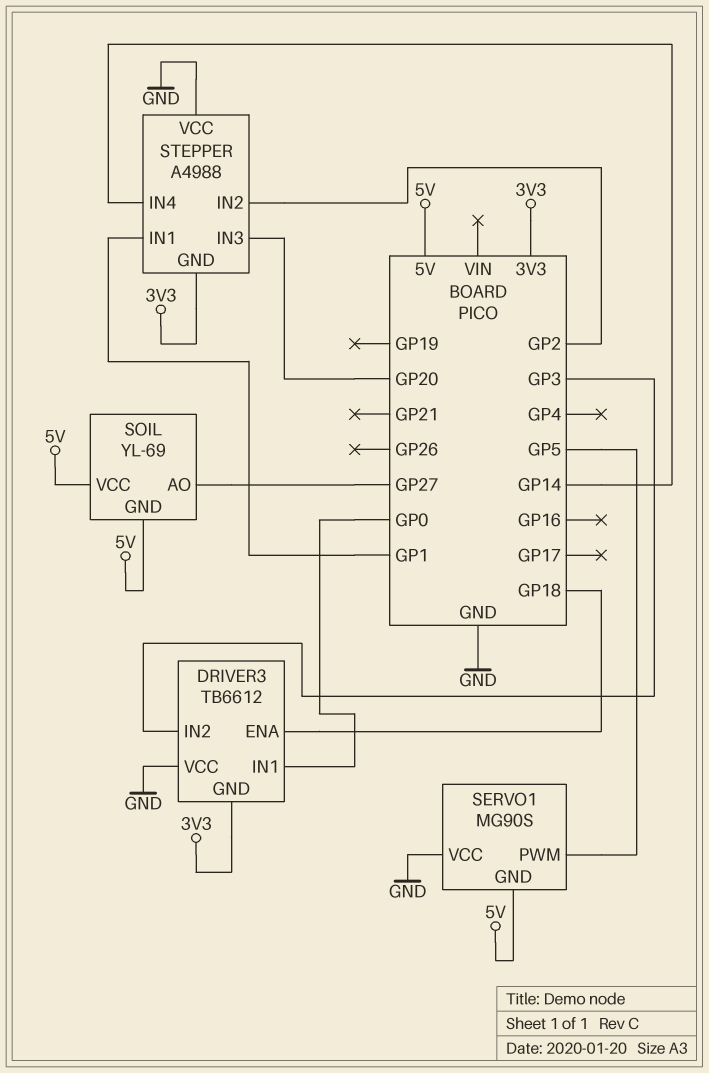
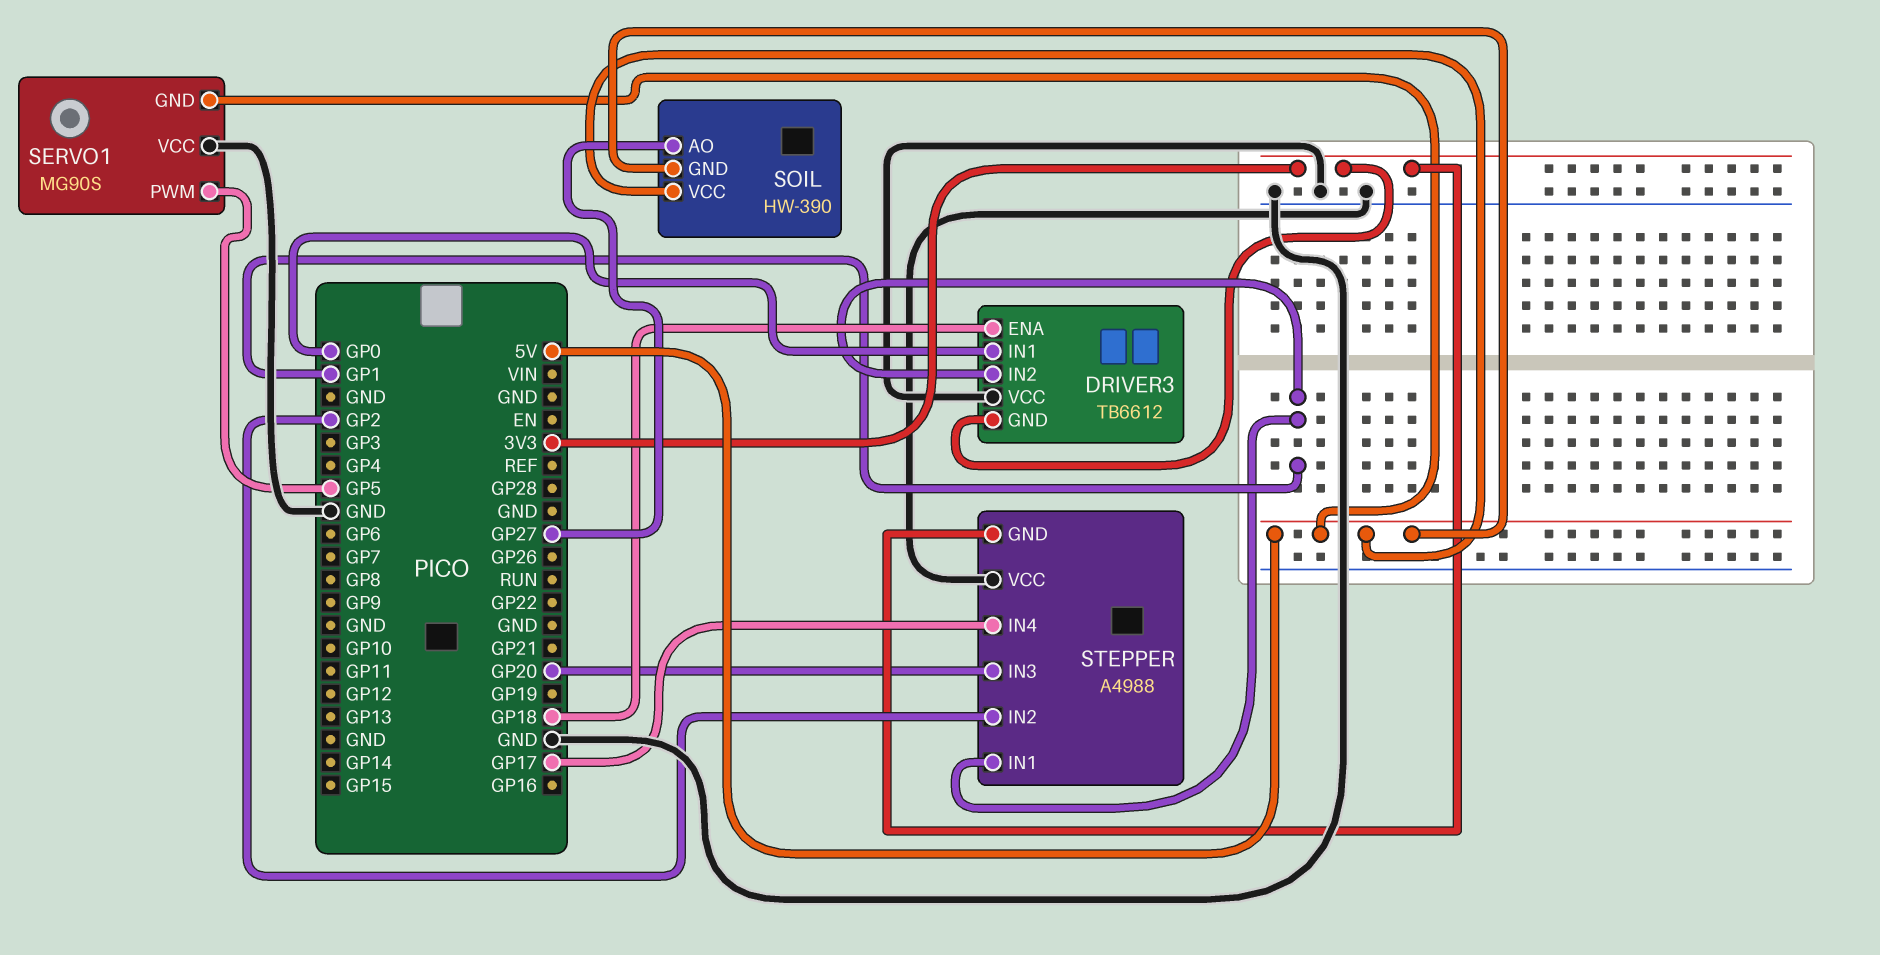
DRIVER3 pin IN2: GP3 -> GP1
SOIL: YL-69 -> HW-390
STEPPER pin IN4: GP14 -> GP17

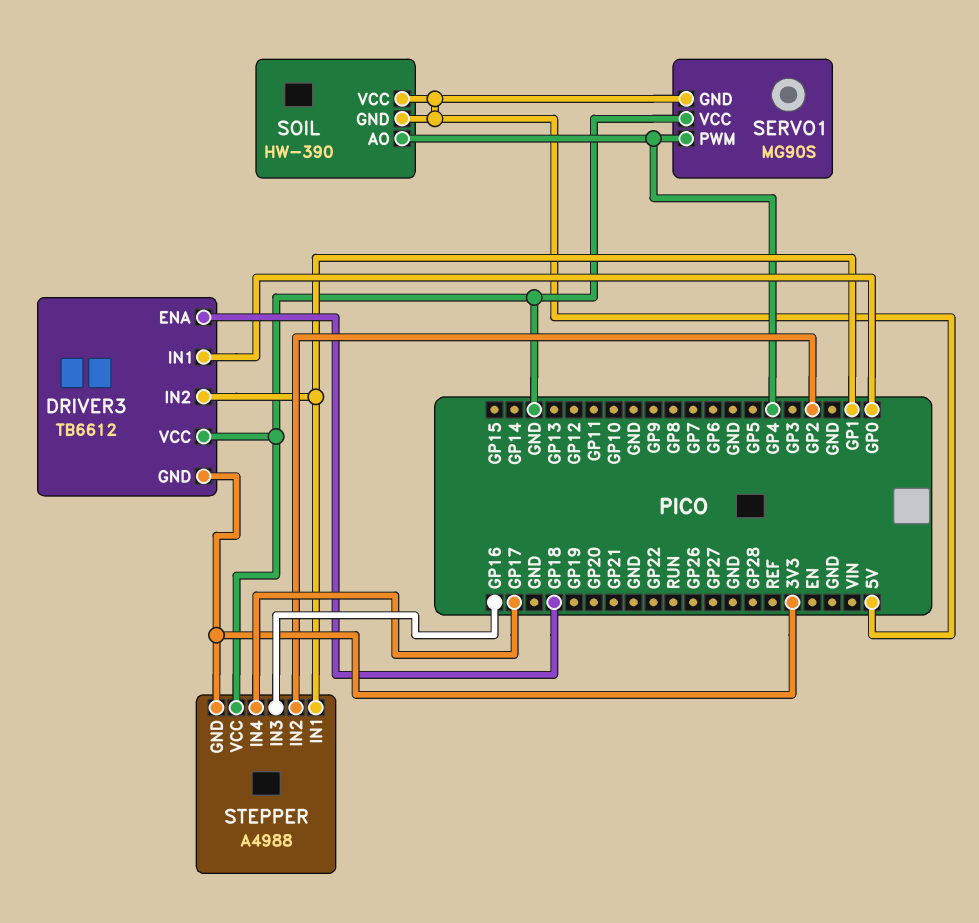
SERVO1 pin PWM: GP5 -> GP4
SOIL pin AO: GP27 -> GP4
STEPPER pin IN3: GP20 -> GP16

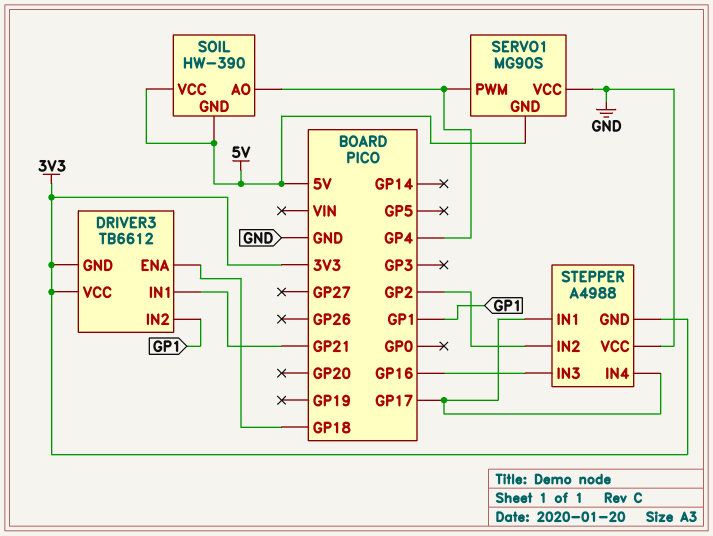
DRIVER3 pin IN1: GP0 -> GP21
DRIVER3 pin VCC: GND -> 3V3
STEPPER pin IN1: GP1 -> GP17

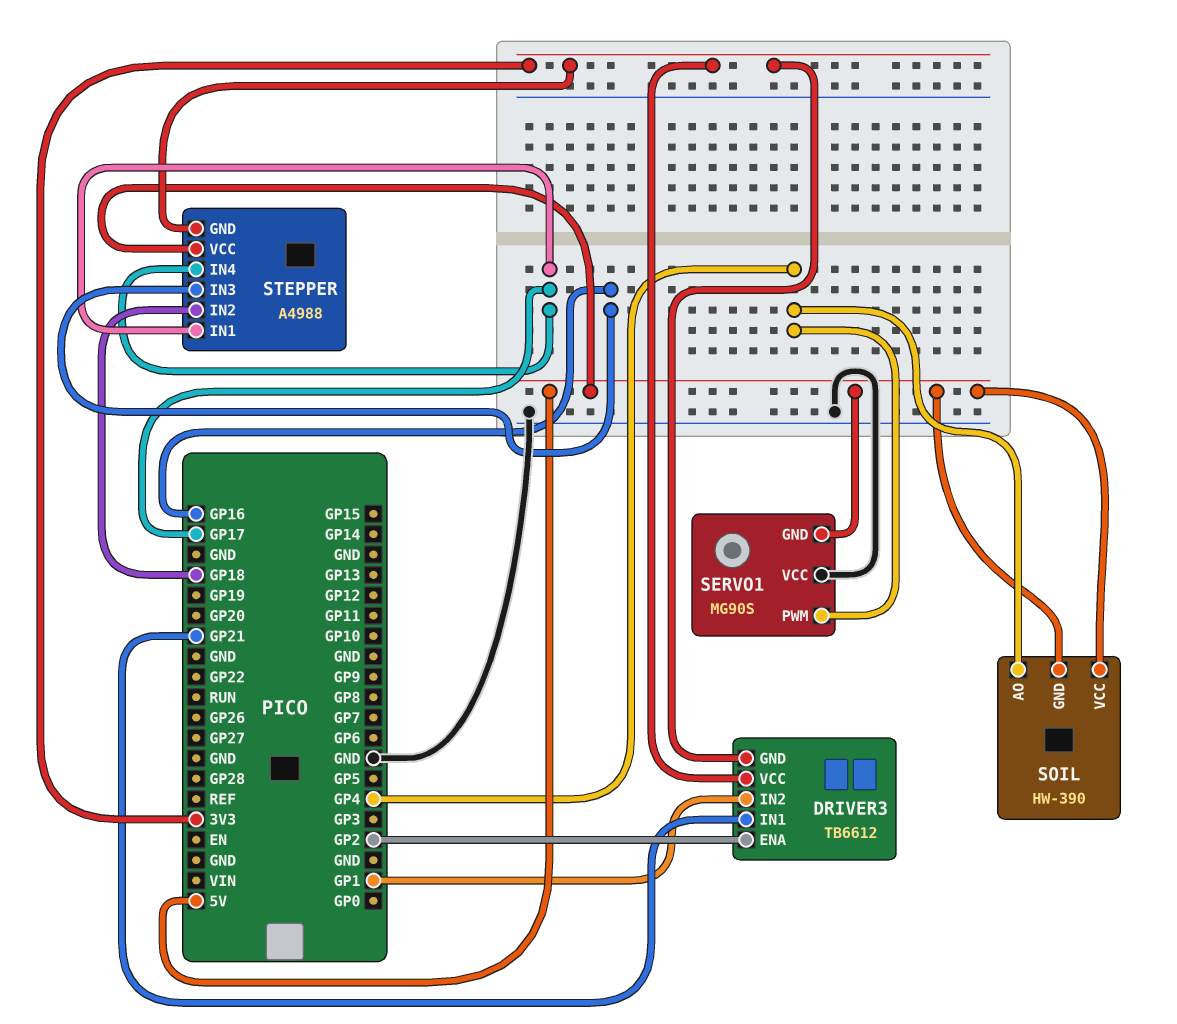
DRIVER3 pin ENA: GP18 -> GP2
STEPPER pin IN2: GP2 -> GP18
STEPPER pin VCC: GND -> 5V

